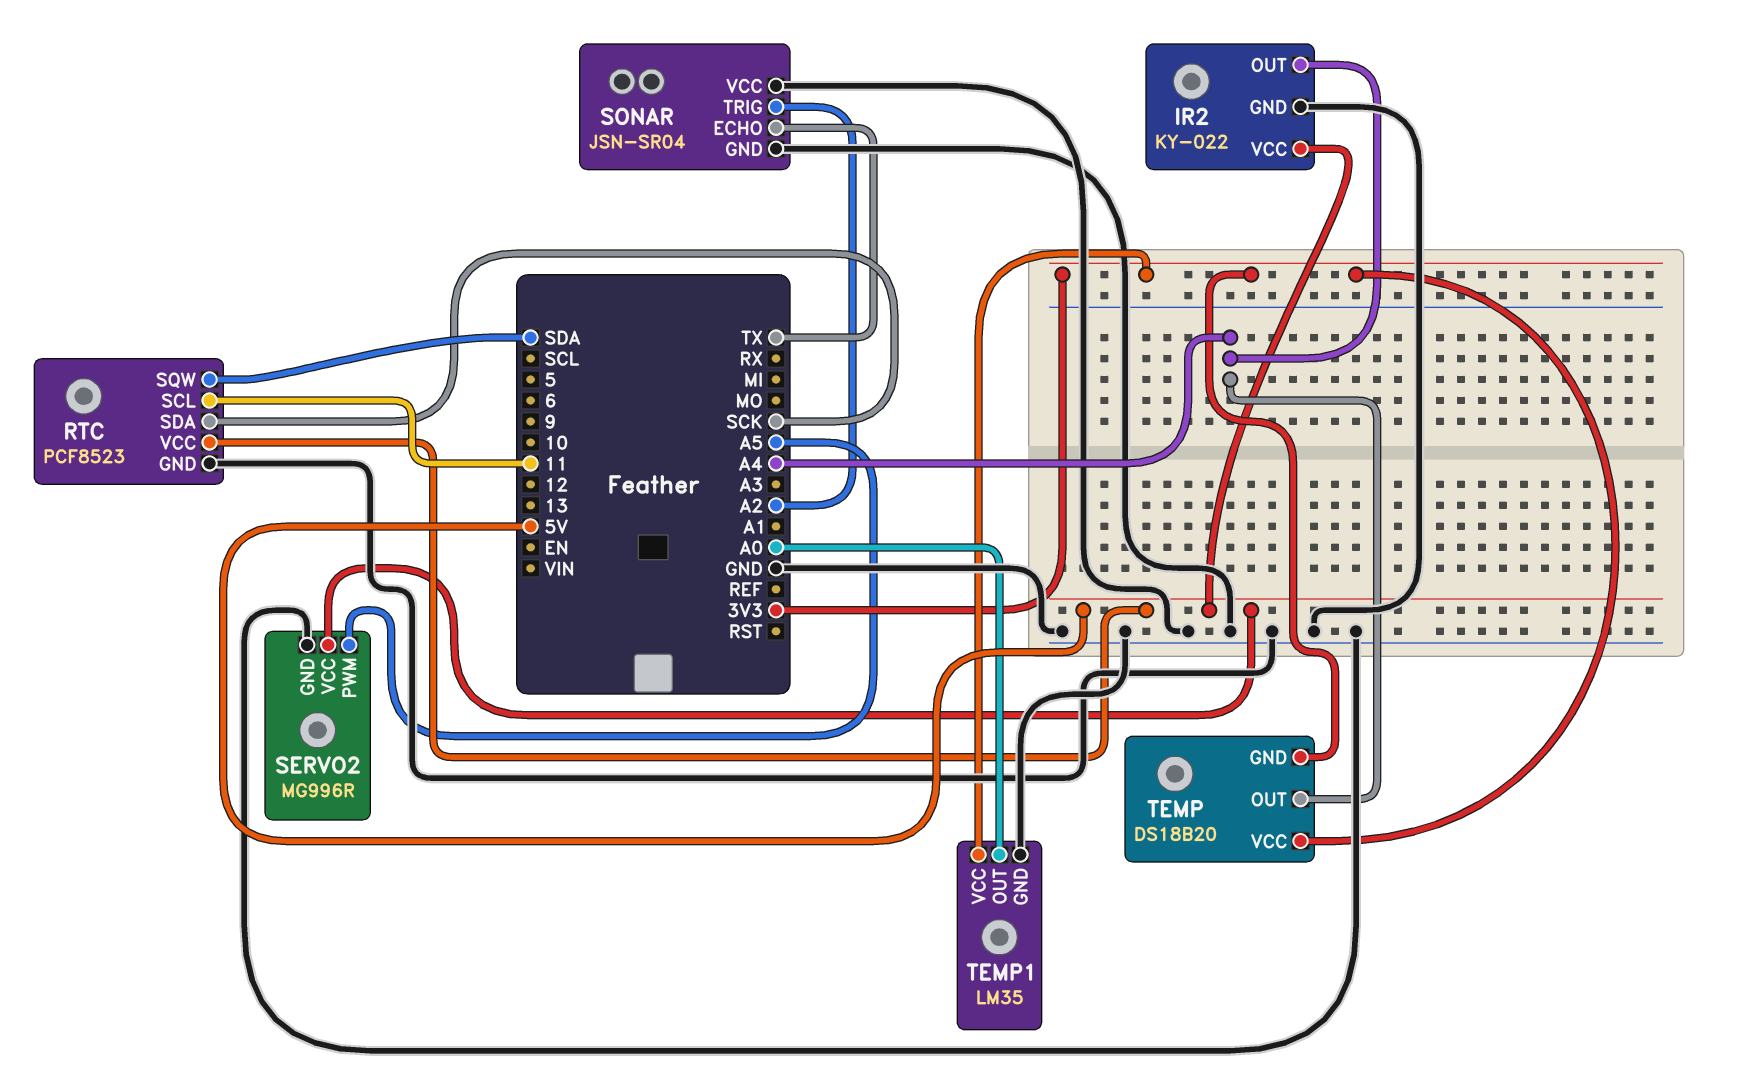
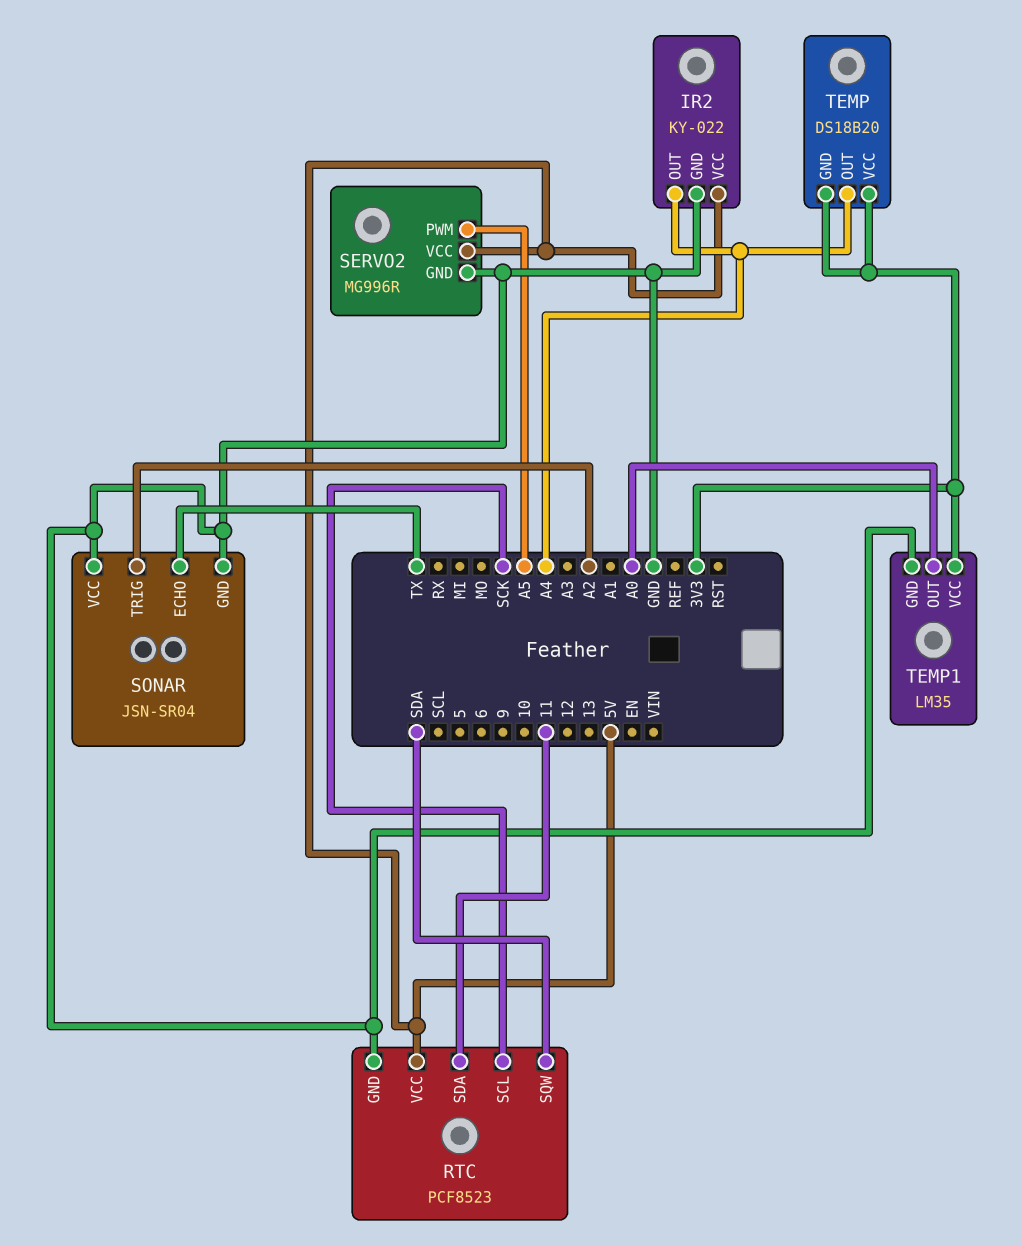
RTC pin SCL: 11 -> SCK
RTC pin SDA: SCK -> 11

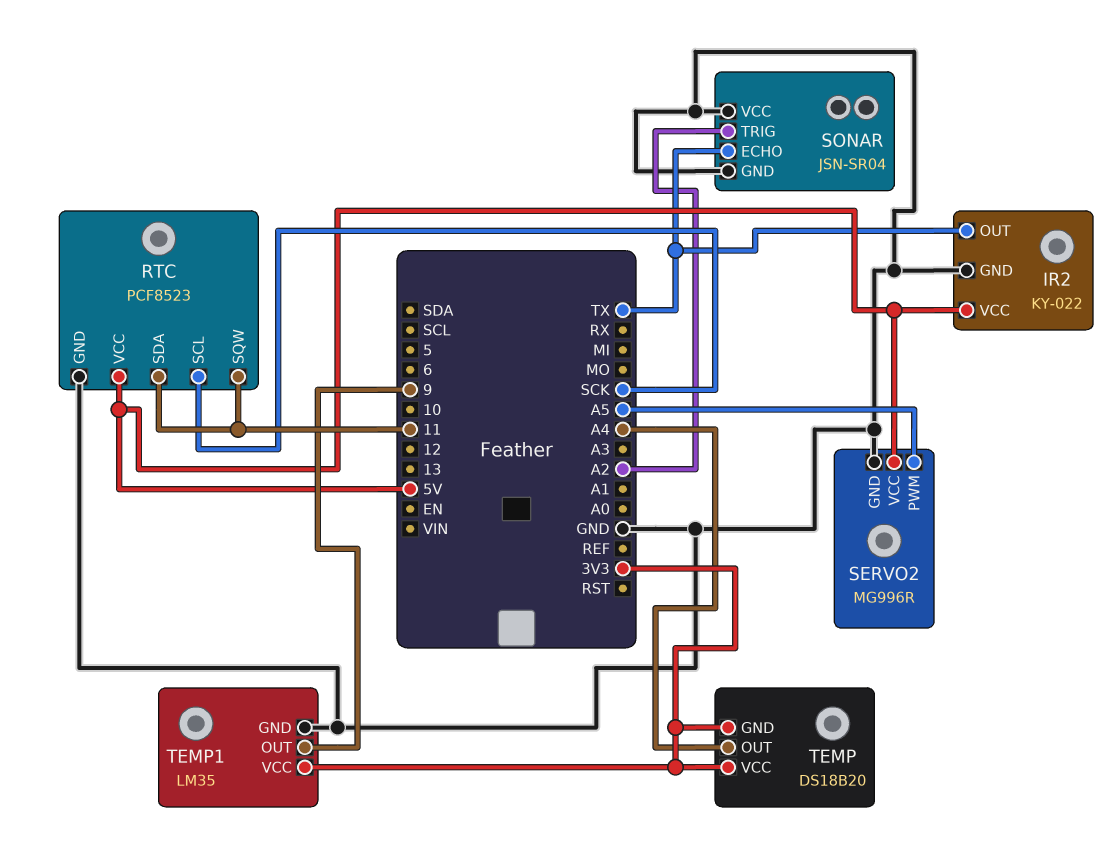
IR2 pin OUT: A4 -> TX
RTC pin SQW: SDA -> 11
TEMP1 pin OUT: A0 -> 9

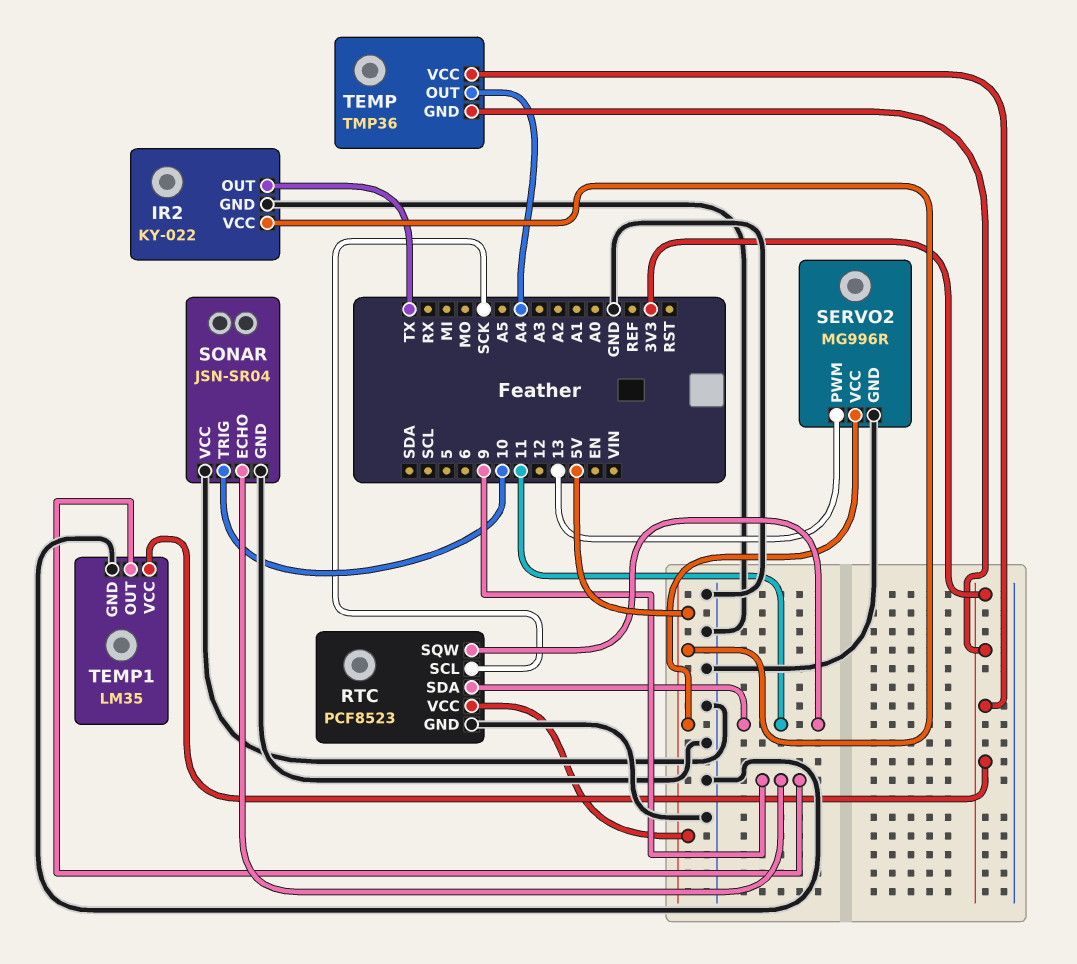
SERVO2 pin PWM: A5 -> 13
SONAR pin ECHO: TX -> 9
SONAR pin TRIG: A2 -> 10
TEMP: DS18B20 -> TMP36

